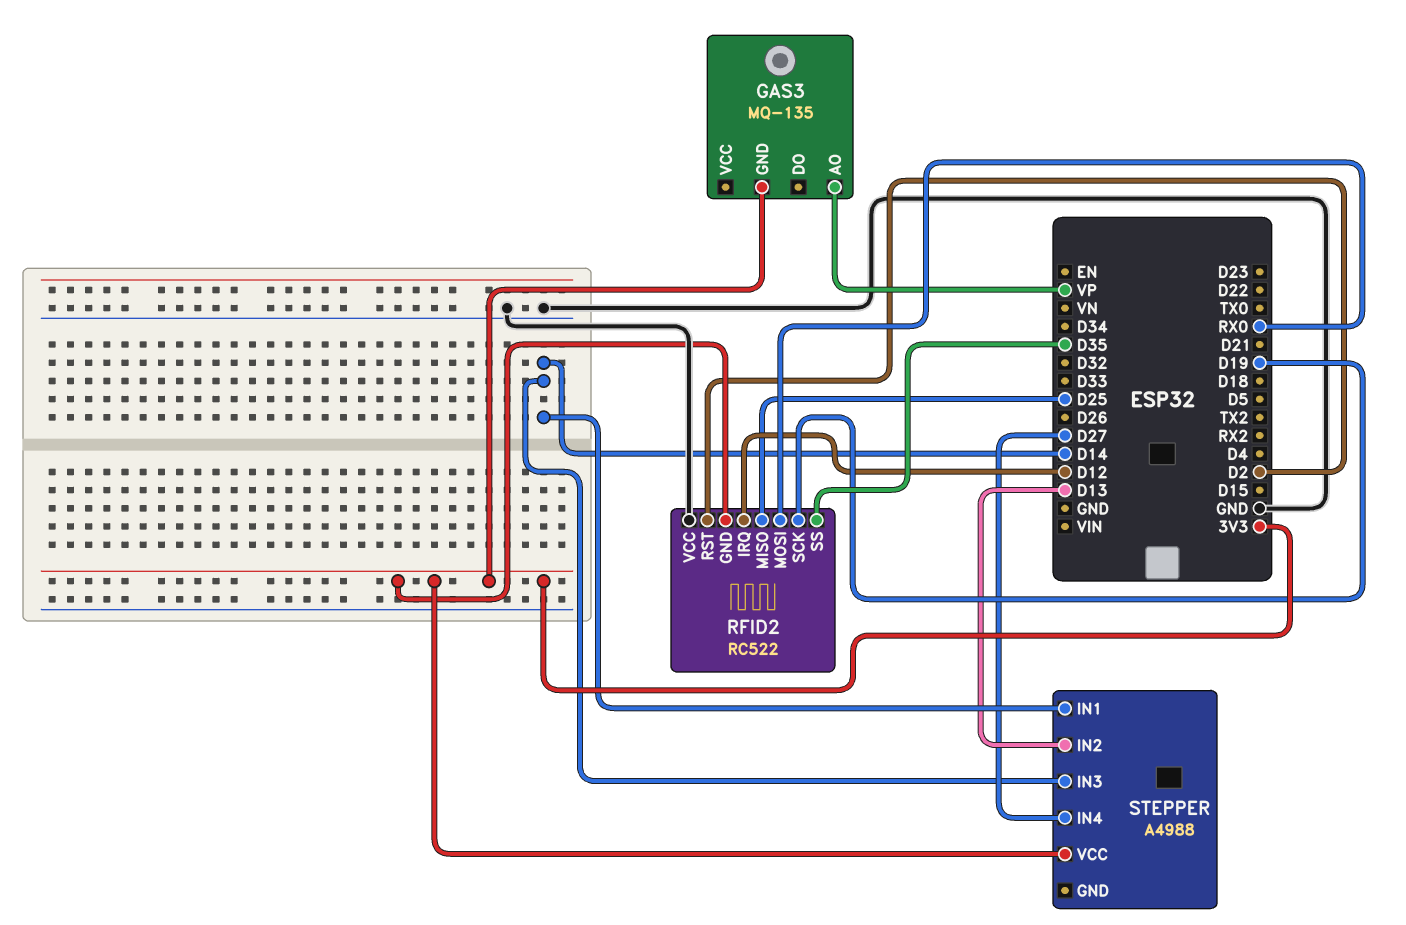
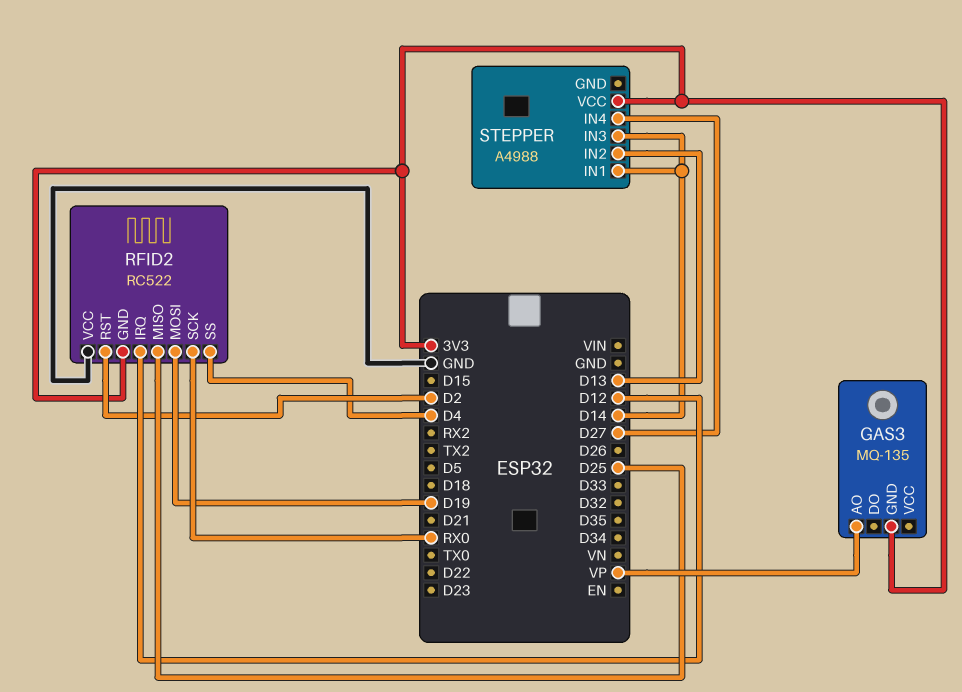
RFID2 pin MOSI: RX0 -> D19
RFID2 pin SCK: D19 -> RX0
RFID2 pin SS: D35 -> D4

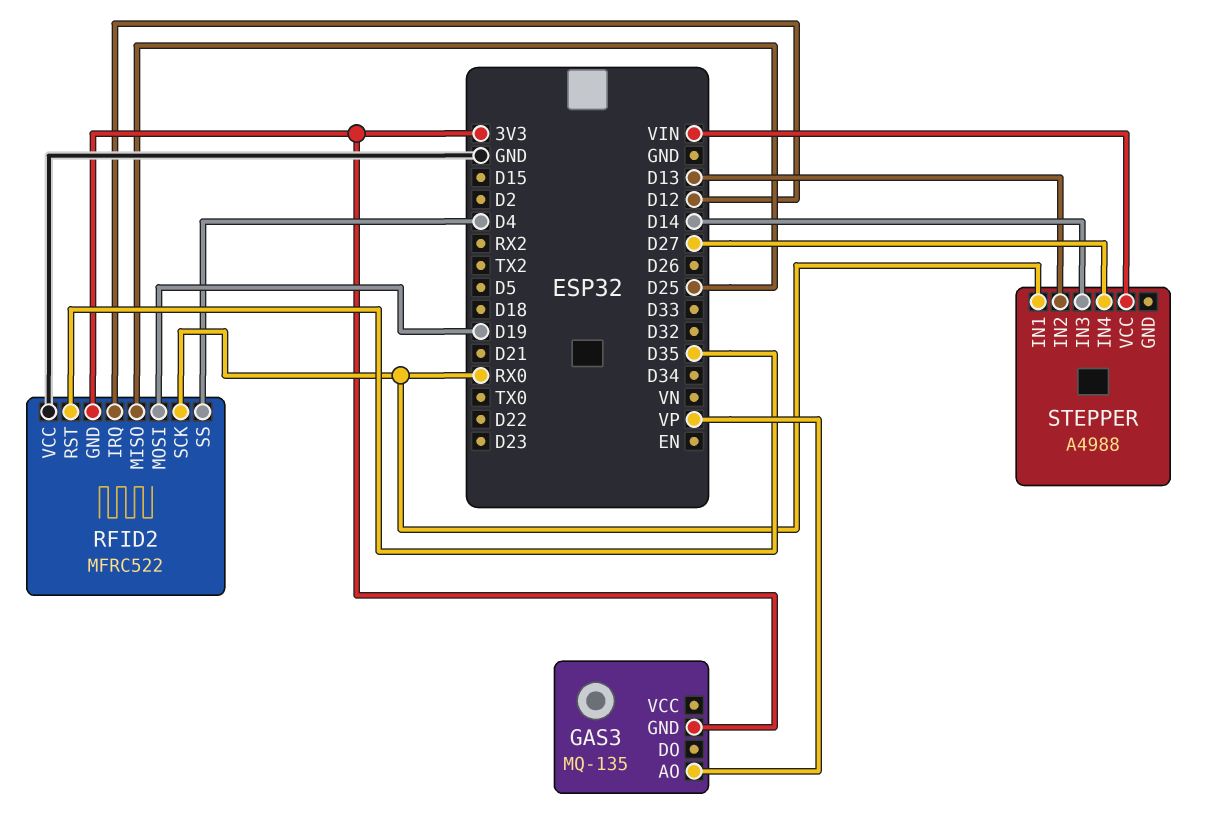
RFID2: RC522 -> MFRC522
RFID2 pin RST: D2 -> D35
STEPPER pin IN1: D14 -> RX0
STEPPER pin VCC: 3V3 -> VIN

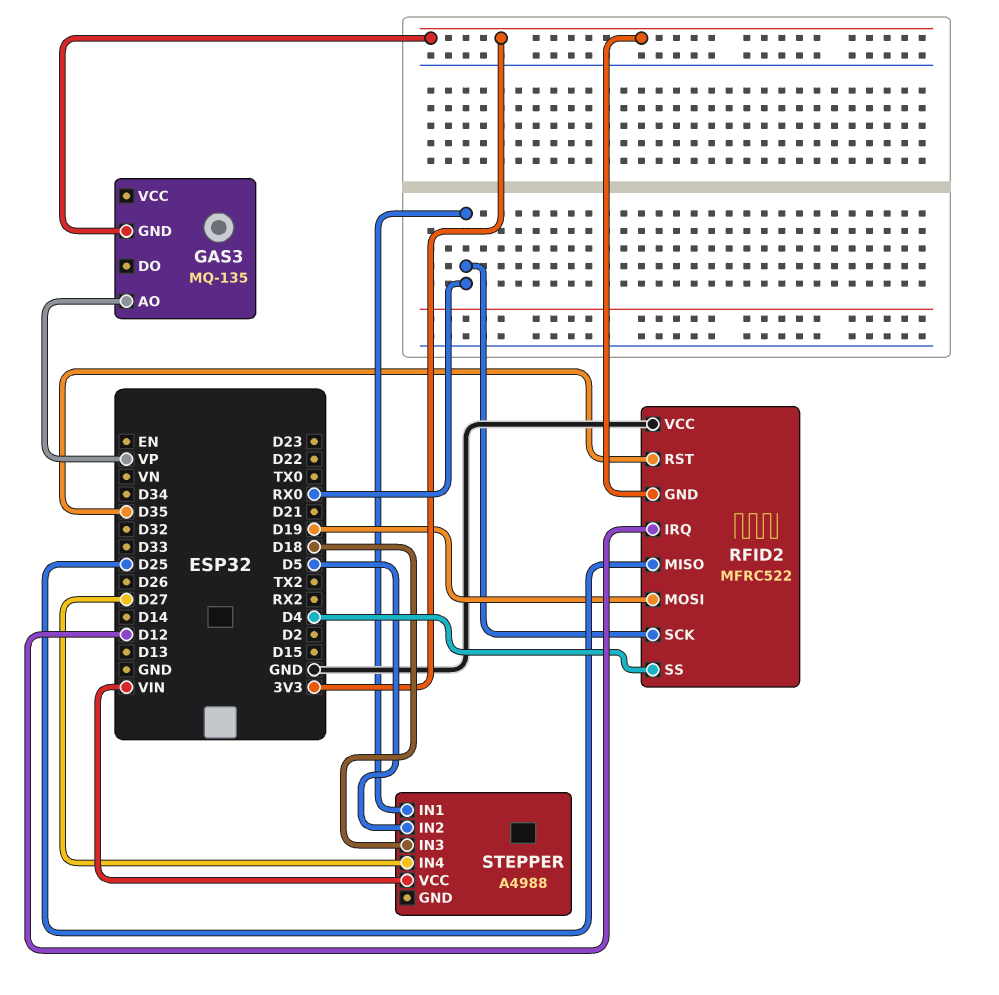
STEPPER pin IN2: D13 -> D5
STEPPER pin IN3: D14 -> D18

